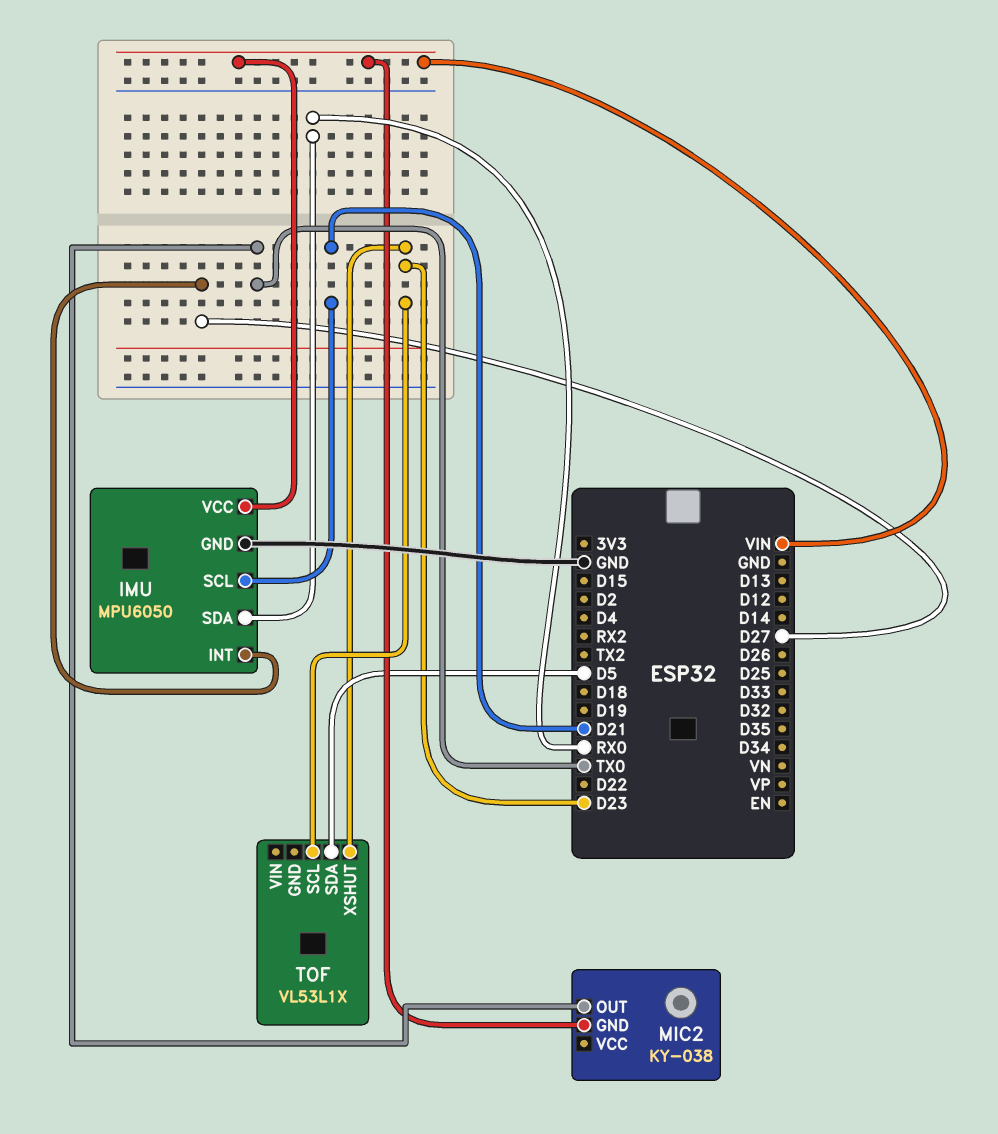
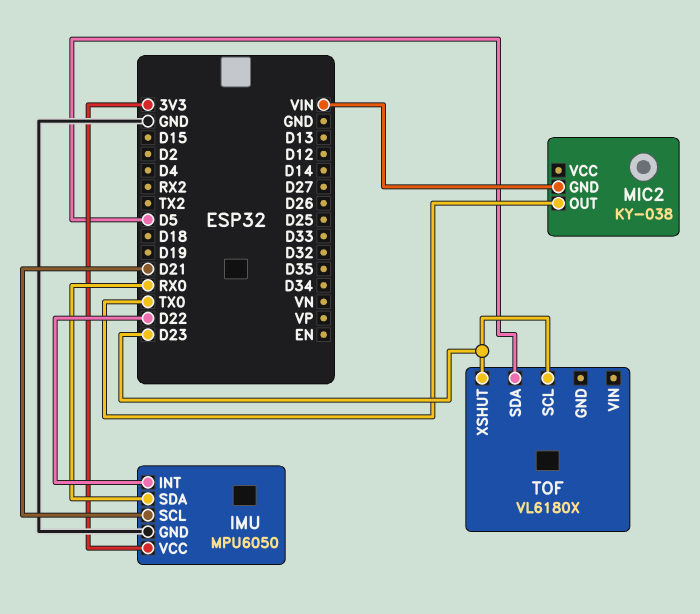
IMU pin INT: D27 -> D22
IMU pin VCC: VIN -> 3V3
TOF: VL53L1X -> VL6180X

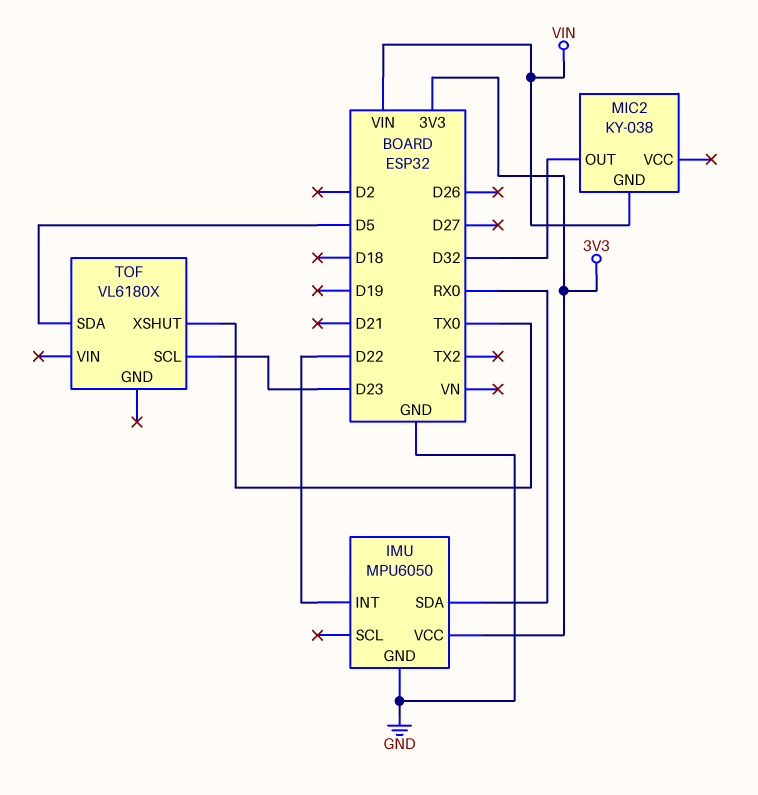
IMU pin SCL: D21 -> none
MIC2 pin OUT: TX0 -> D32
TOF pin XSHUT: D23 -> TX0

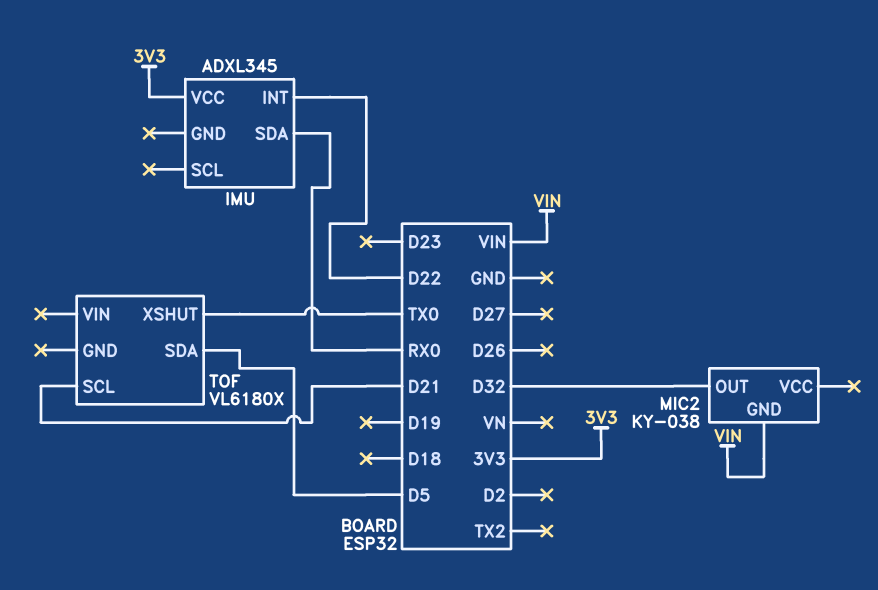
IMU: MPU6050 -> ADXL345
IMU pin GND: GND -> none
TOF pin SCL: D23 -> D21

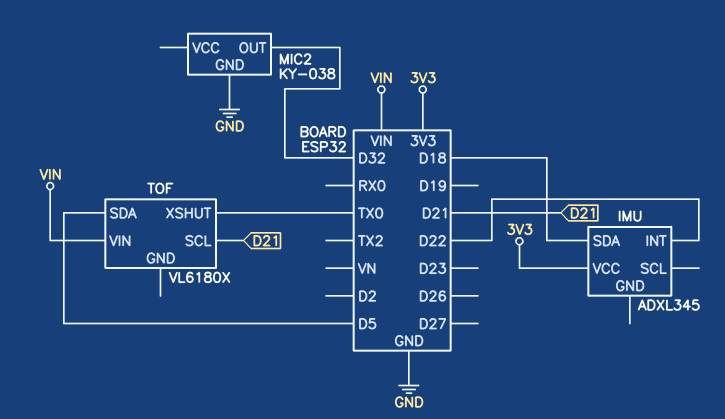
IMU pin SDA: RX0 -> D18
MIC2 pin GND: VIN -> GND
TOF pin VIN: none -> VIN

